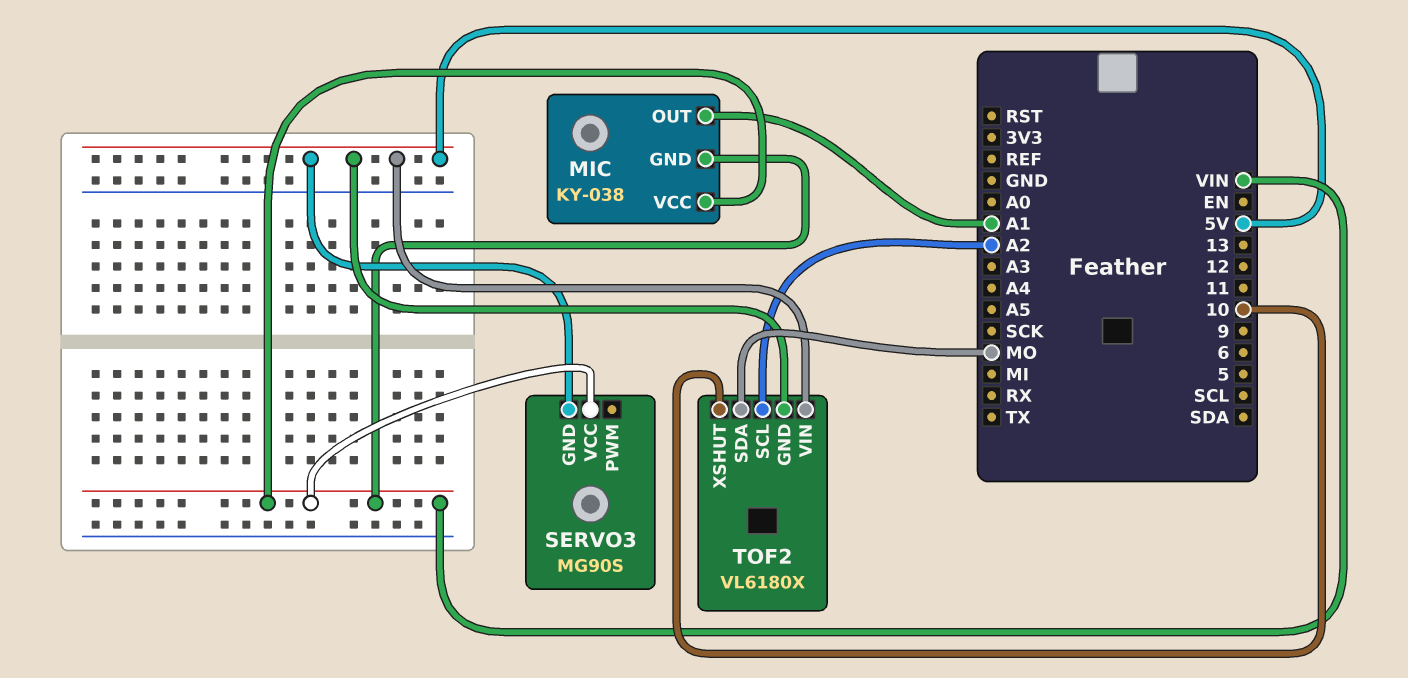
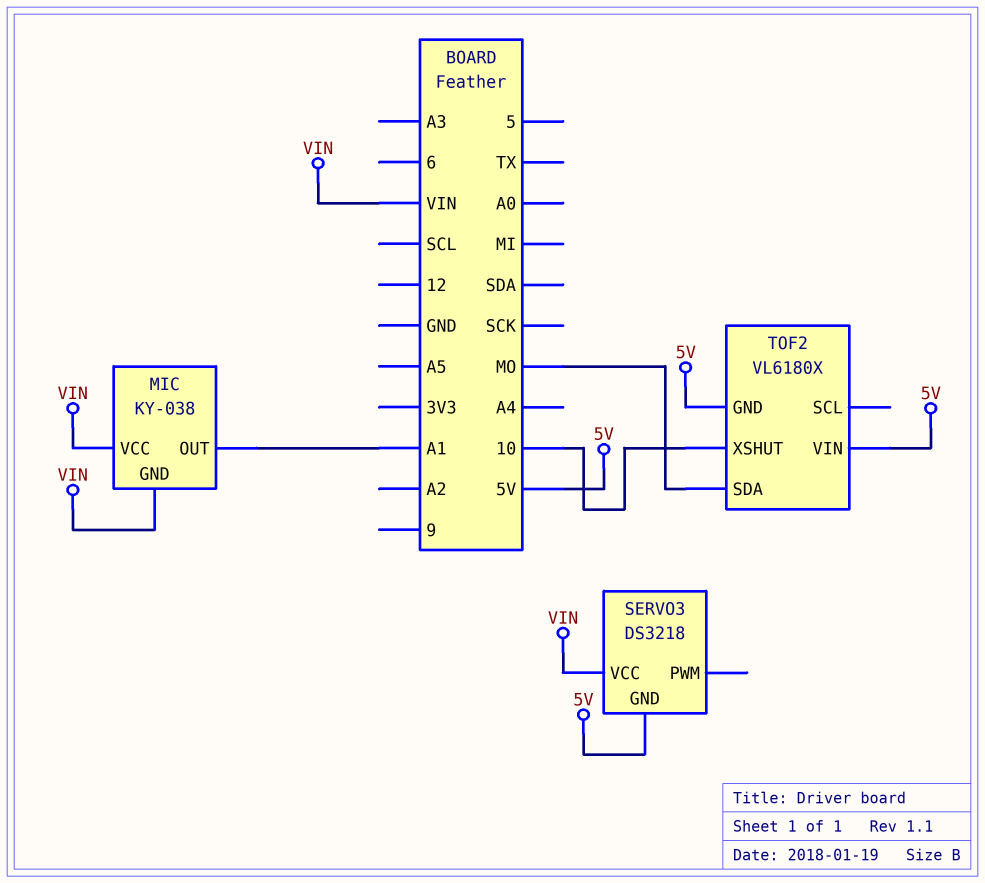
SERVO3: MG90S -> DS3218
TOF2 pin SCL: A2 -> none

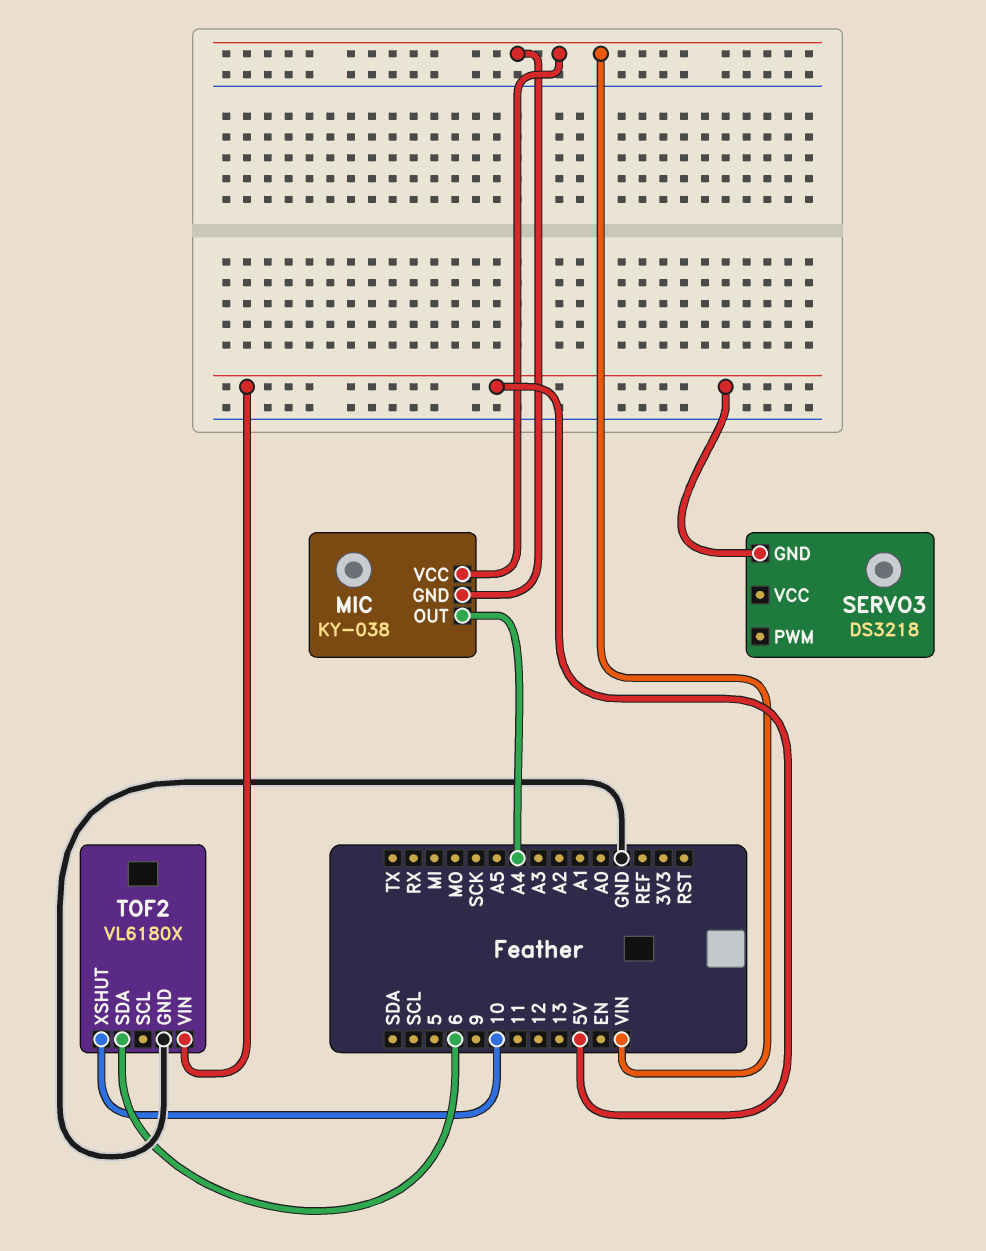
MIC pin OUT: A1 -> A4
SERVO3 pin VCC: VIN -> none
TOF2 pin GND: 5V -> GND
TOF2 pin SDA: MO -> 6

